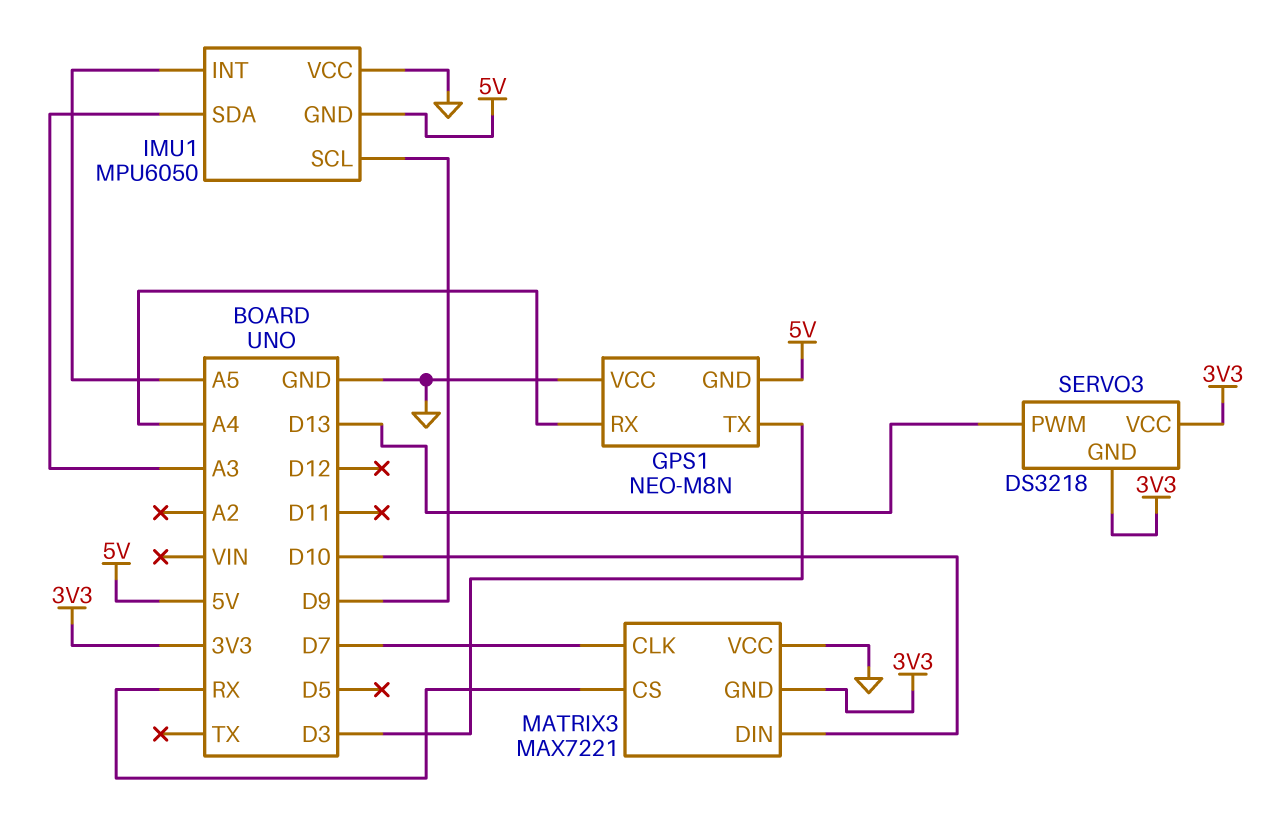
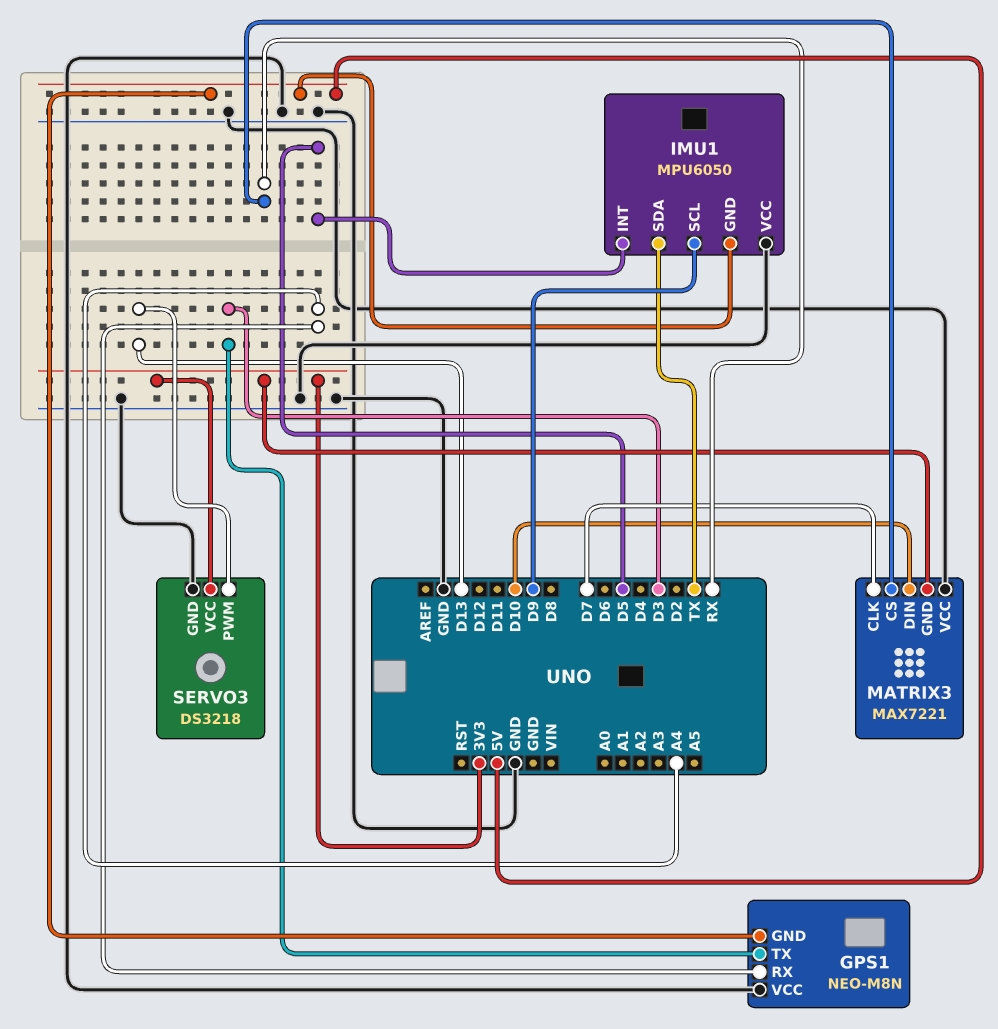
IMU1 pin INT: A5 -> D5
IMU1 pin SDA: A3 -> TX
SERVO3 pin GND: 3V3 -> GND

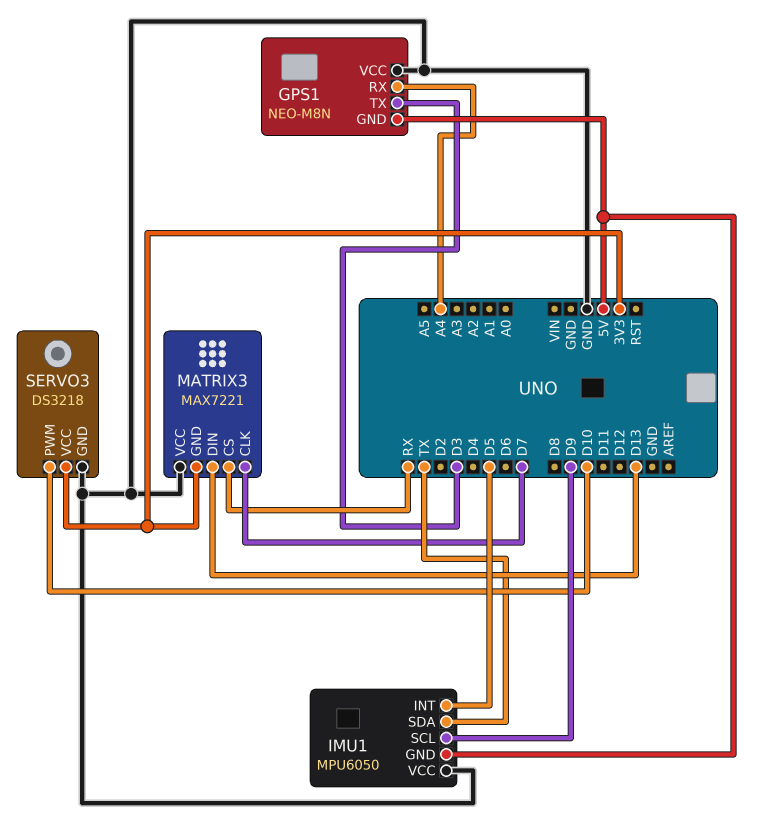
MATRIX3 pin DIN: D10 -> D13
SERVO3 pin PWM: D13 -> D10

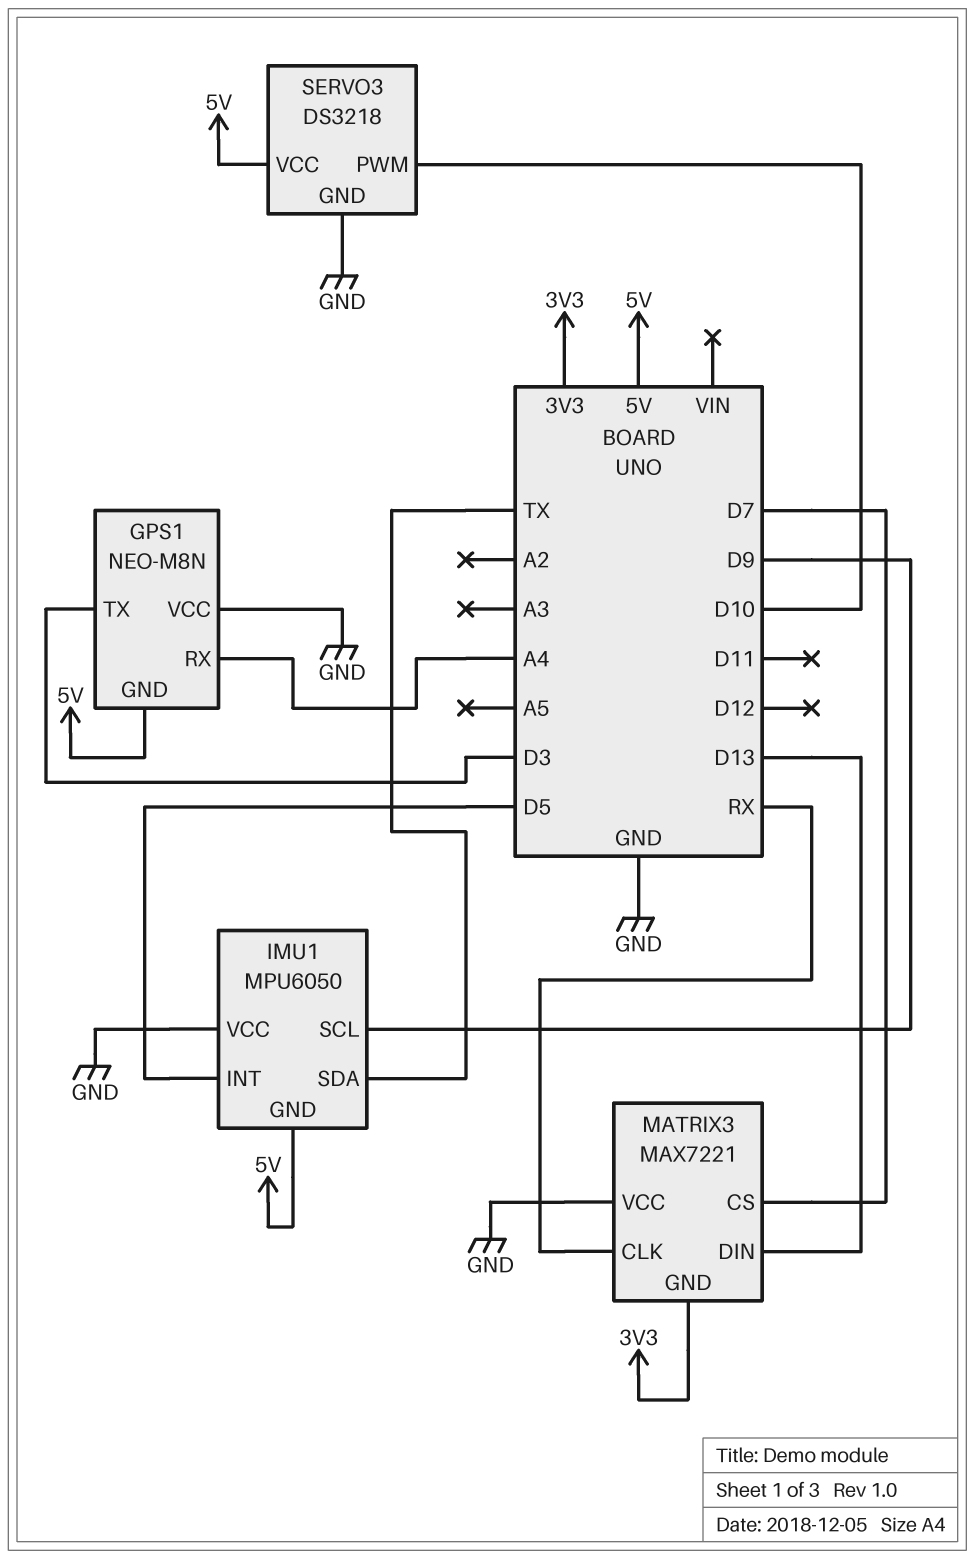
MATRIX3 pin CLK: D7 -> RX
MATRIX3 pin CS: RX -> D7
SERVO3 pin VCC: 3V3 -> 5V

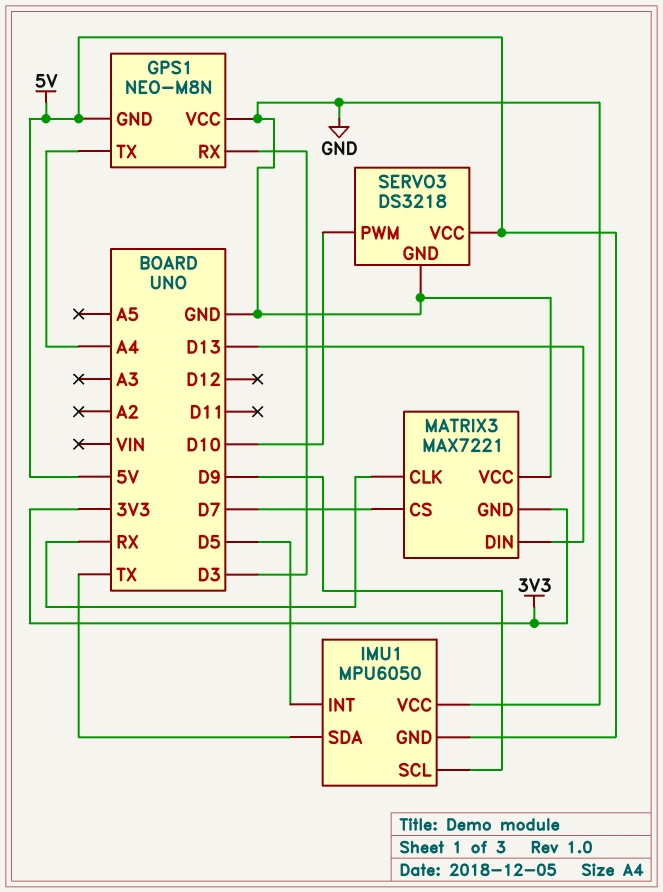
GPS1 pin RX: A4 -> D3
GPS1 pin TX: D3 -> A4

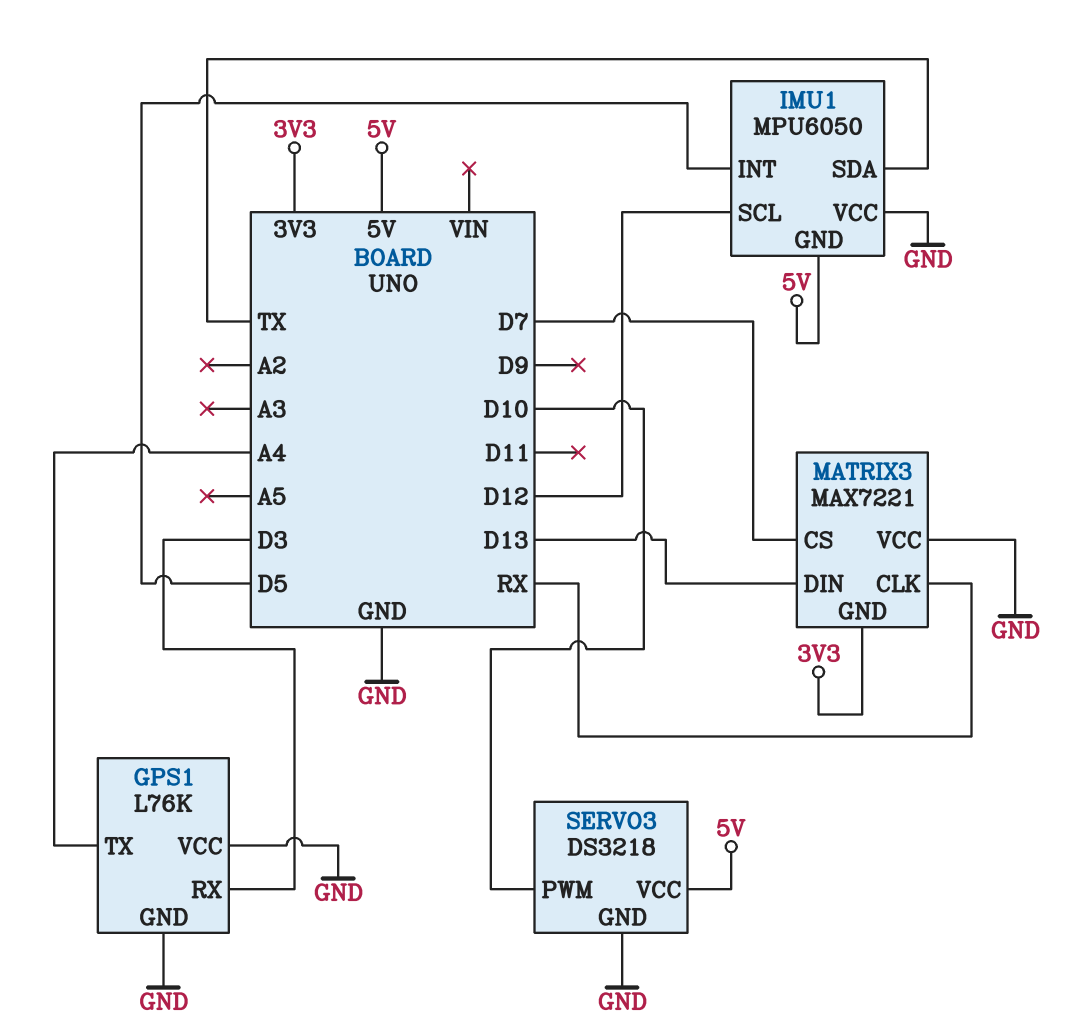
GPS1: NEO-M8N -> L76K
GPS1 pin GND: 5V -> GND
IMU1 pin SCL: D9 -> D12

